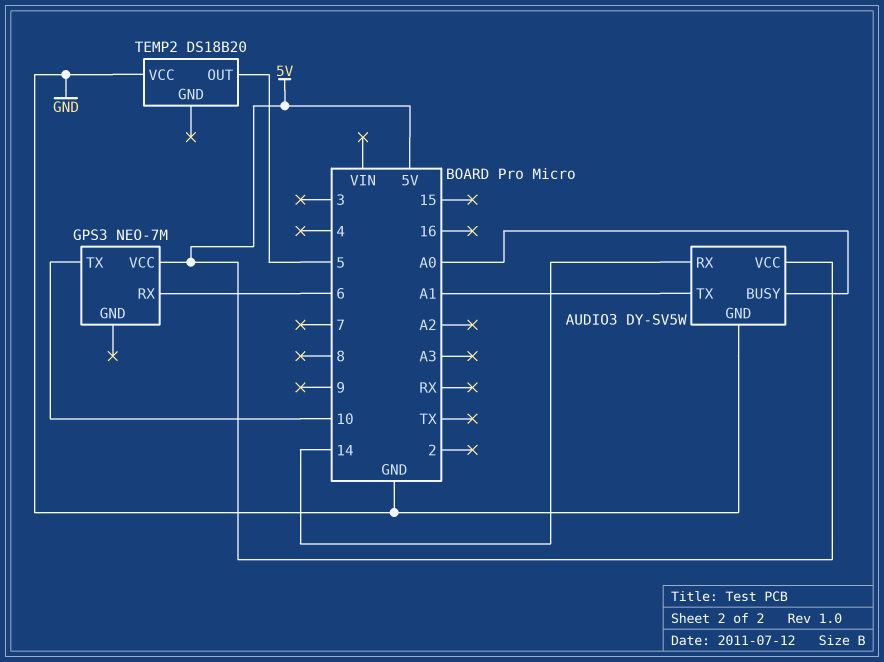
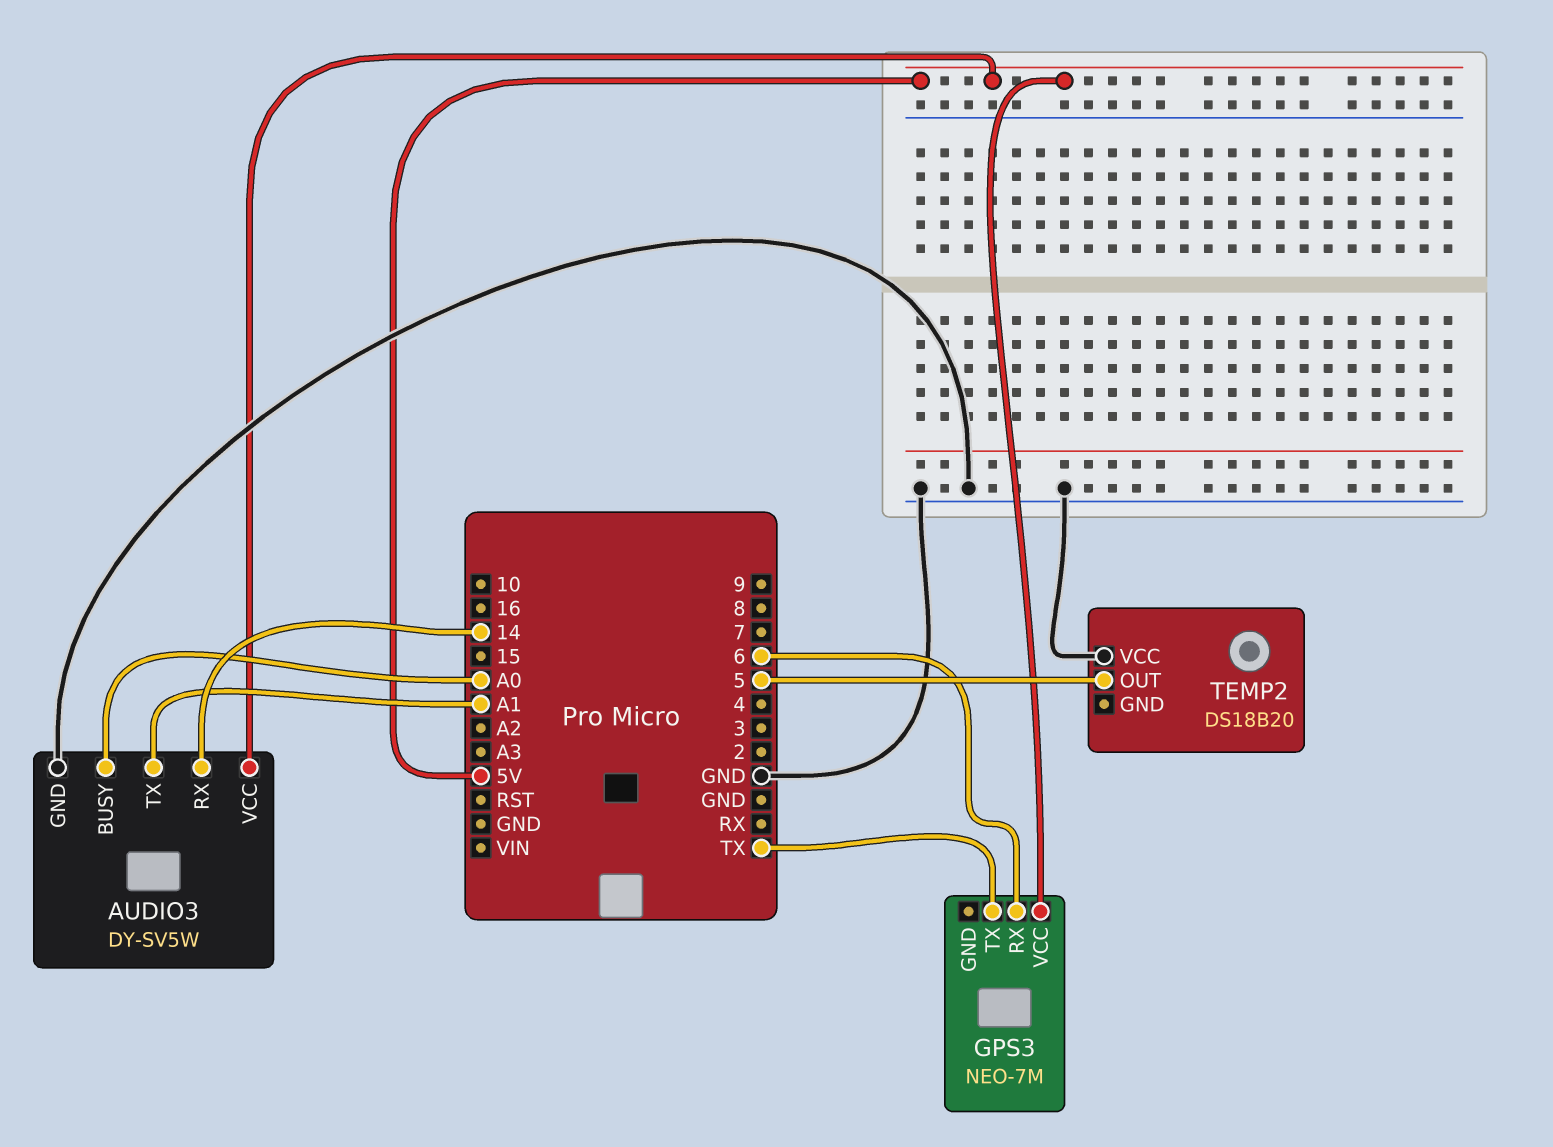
GPS3 pin TX: 10 -> TX

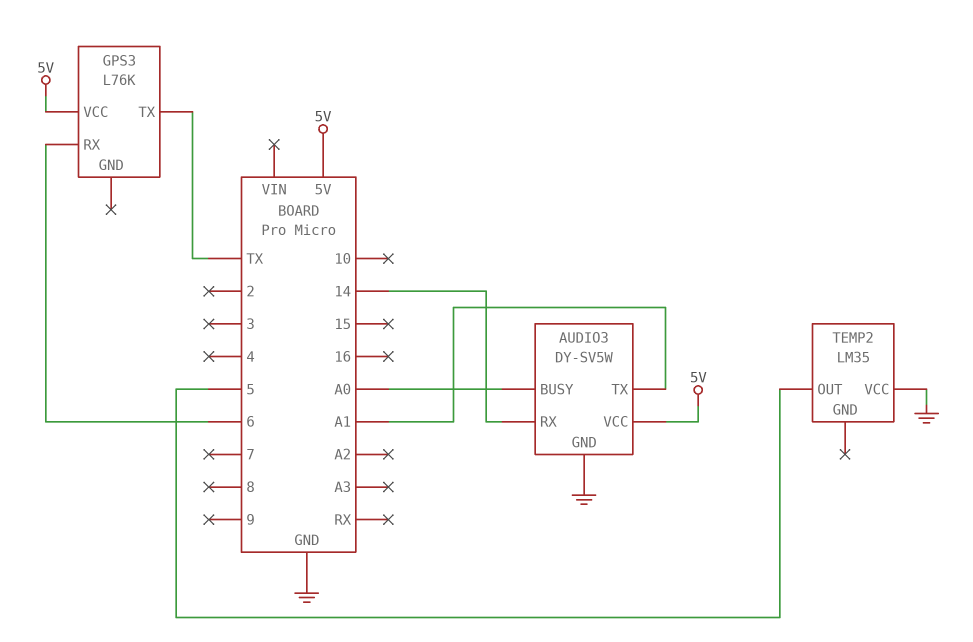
GPS3: NEO-7M -> L76K
TEMP2: DS18B20 -> LM35

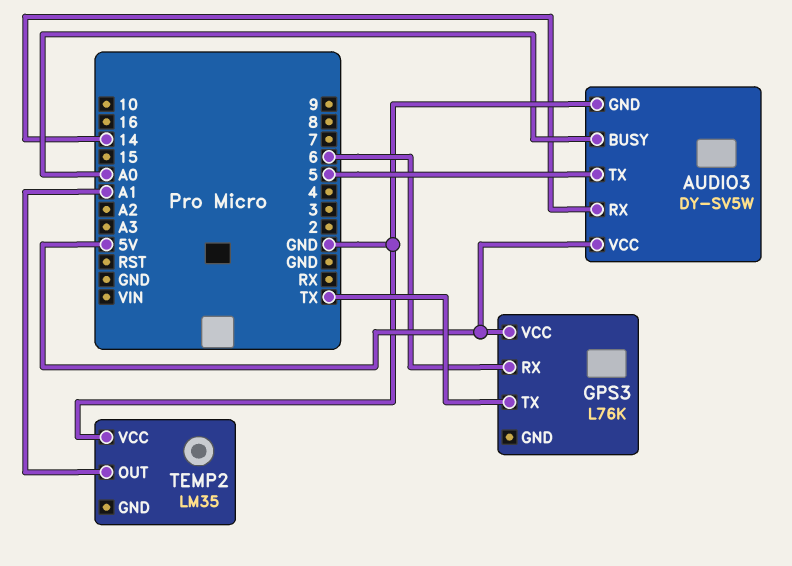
AUDIO3 pin TX: A1 -> 5
TEMP2 pin OUT: 5 -> A1

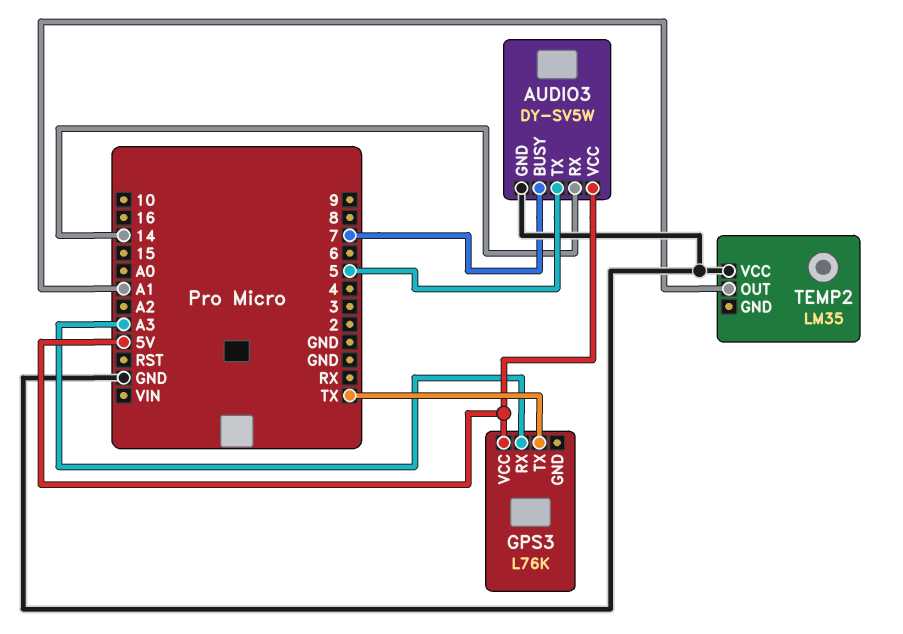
AUDIO3 pin BUSY: A0 -> 7
GPS3 pin RX: 6 -> A3

